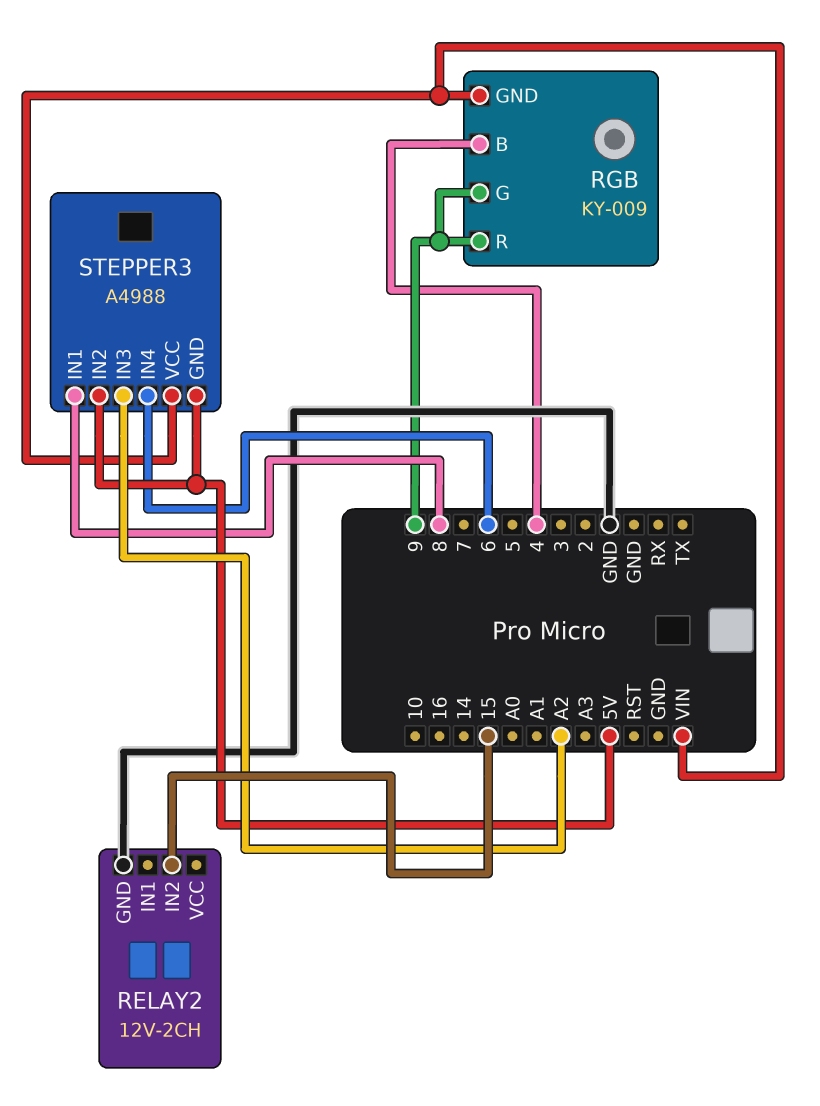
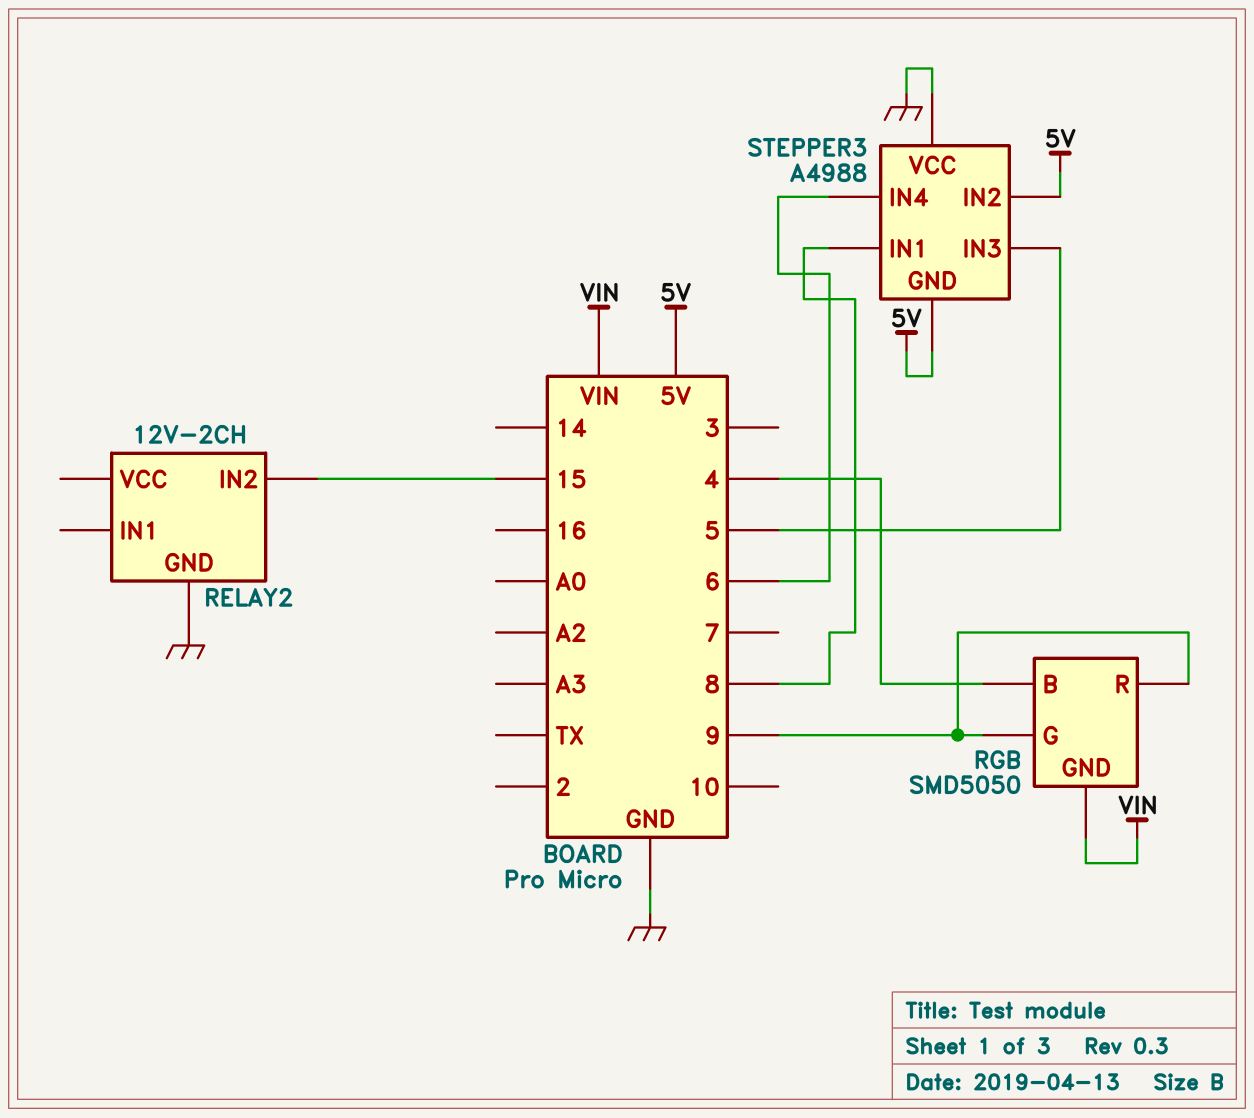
RGB: KY-009 -> SMD5050
STEPPER3 pin IN3: A2 -> 5
STEPPER3 pin VCC: VIN -> GND

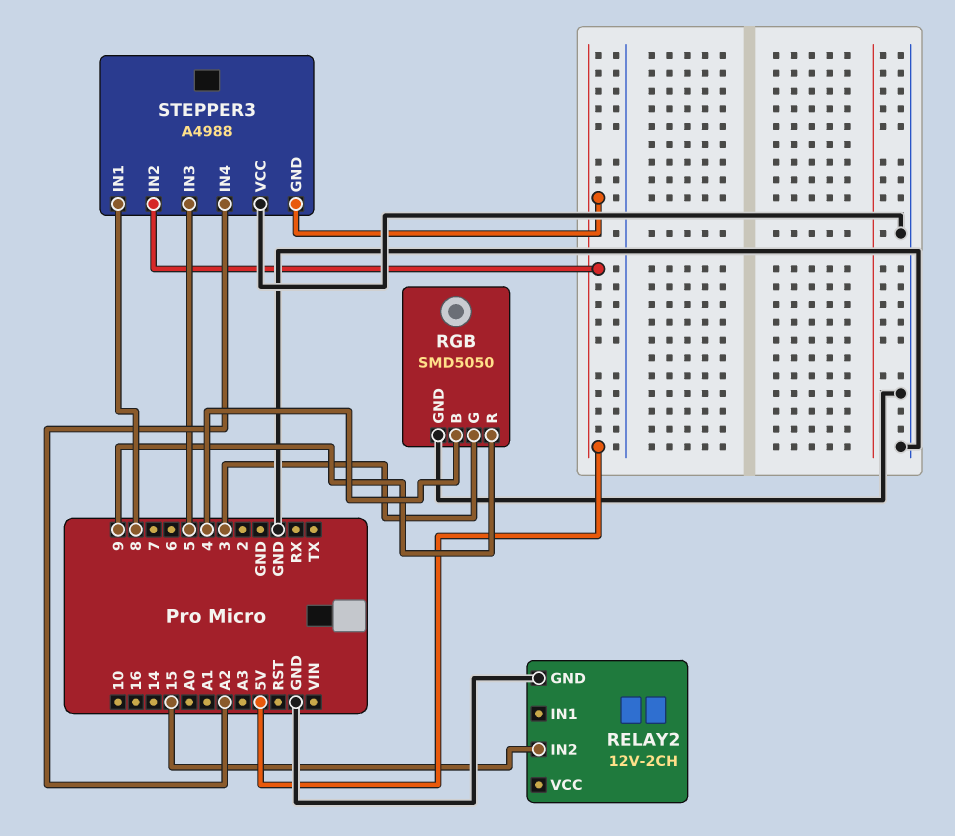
RGB pin G: 9 -> 3
RGB pin GND: VIN -> GND
STEPPER3 pin IN4: 6 -> A2

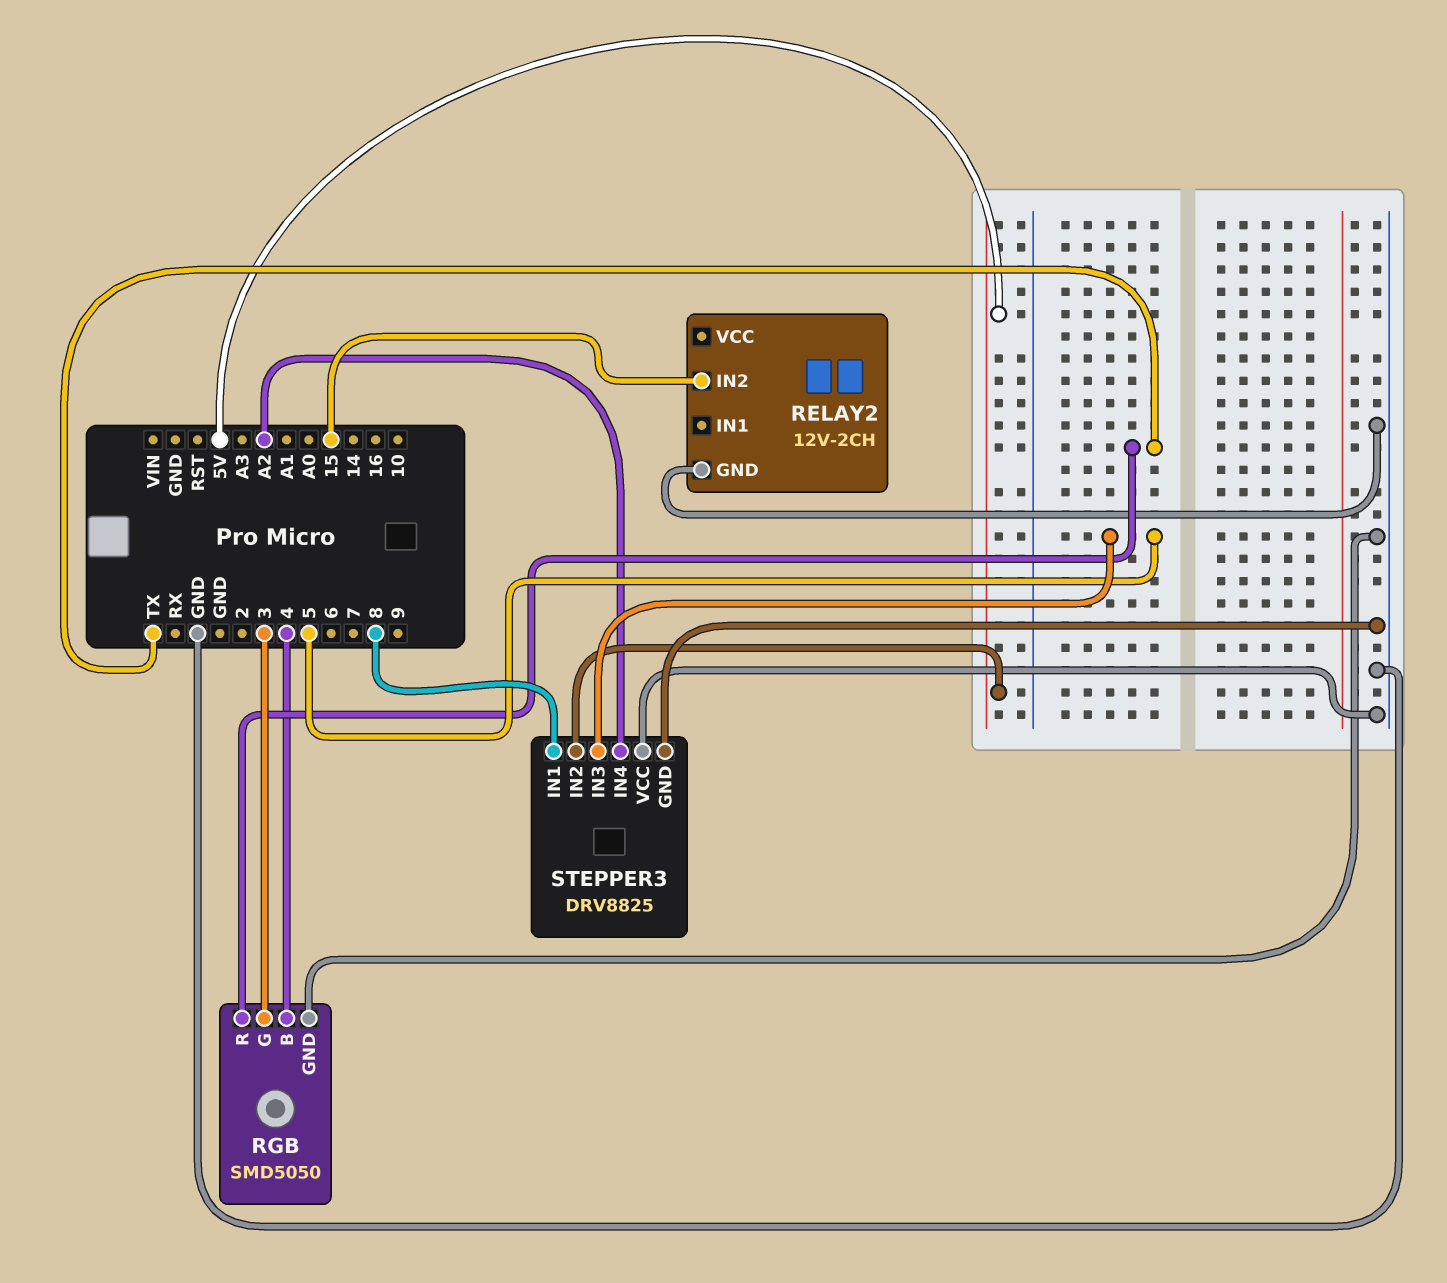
RGB pin R: 9 -> TX
STEPPER3: A4988 -> DRV8825
STEPPER3 pin GND: 5V -> GND

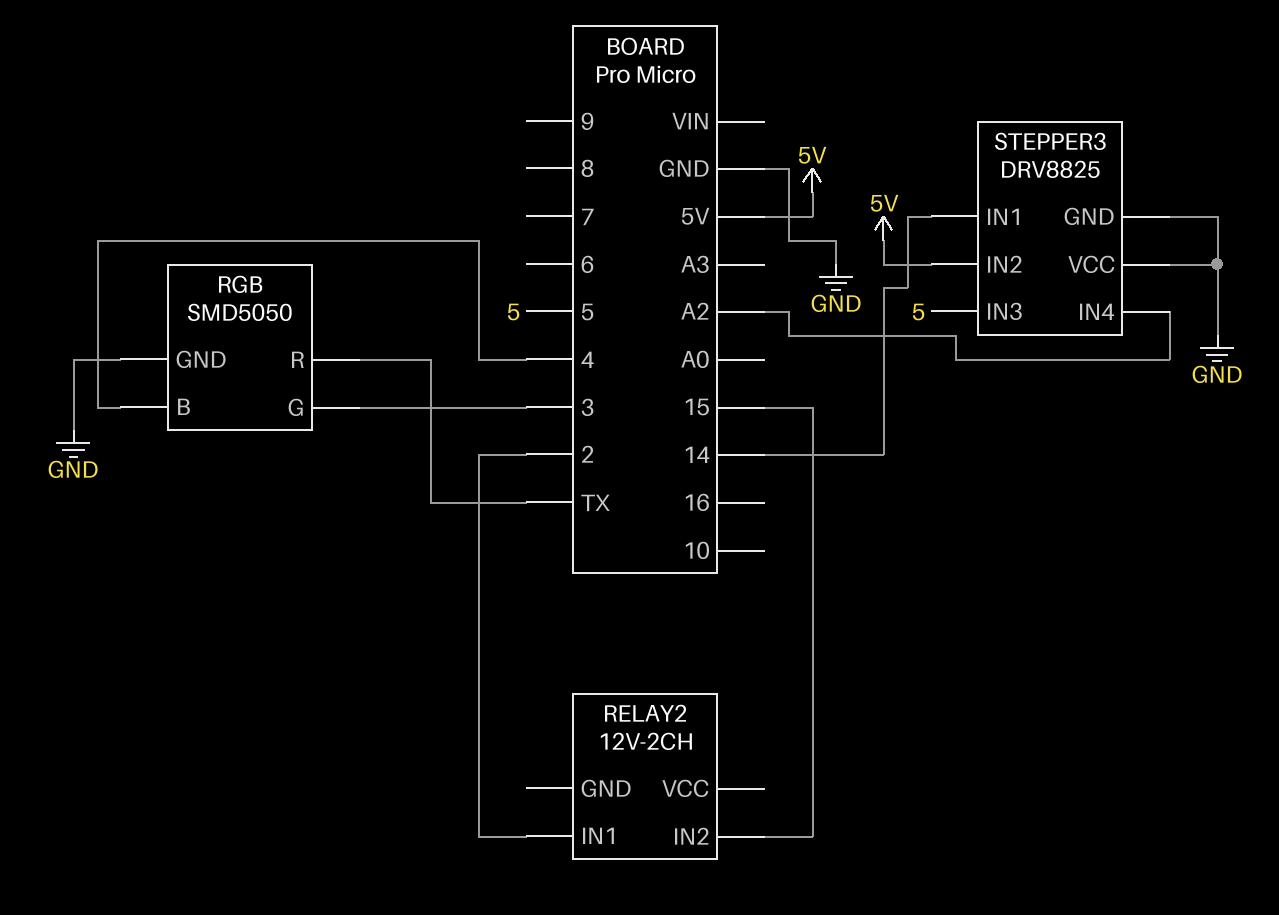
RELAY2 pin GND: GND -> none
RELAY2 pin IN1: none -> 2
STEPPER3 pin IN1: 8 -> 14

